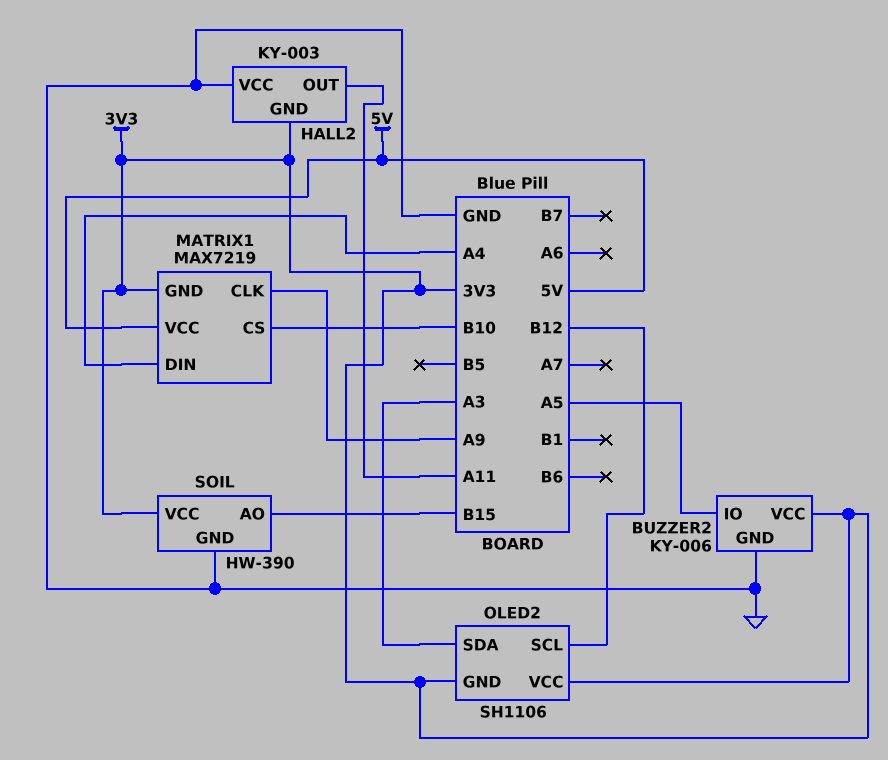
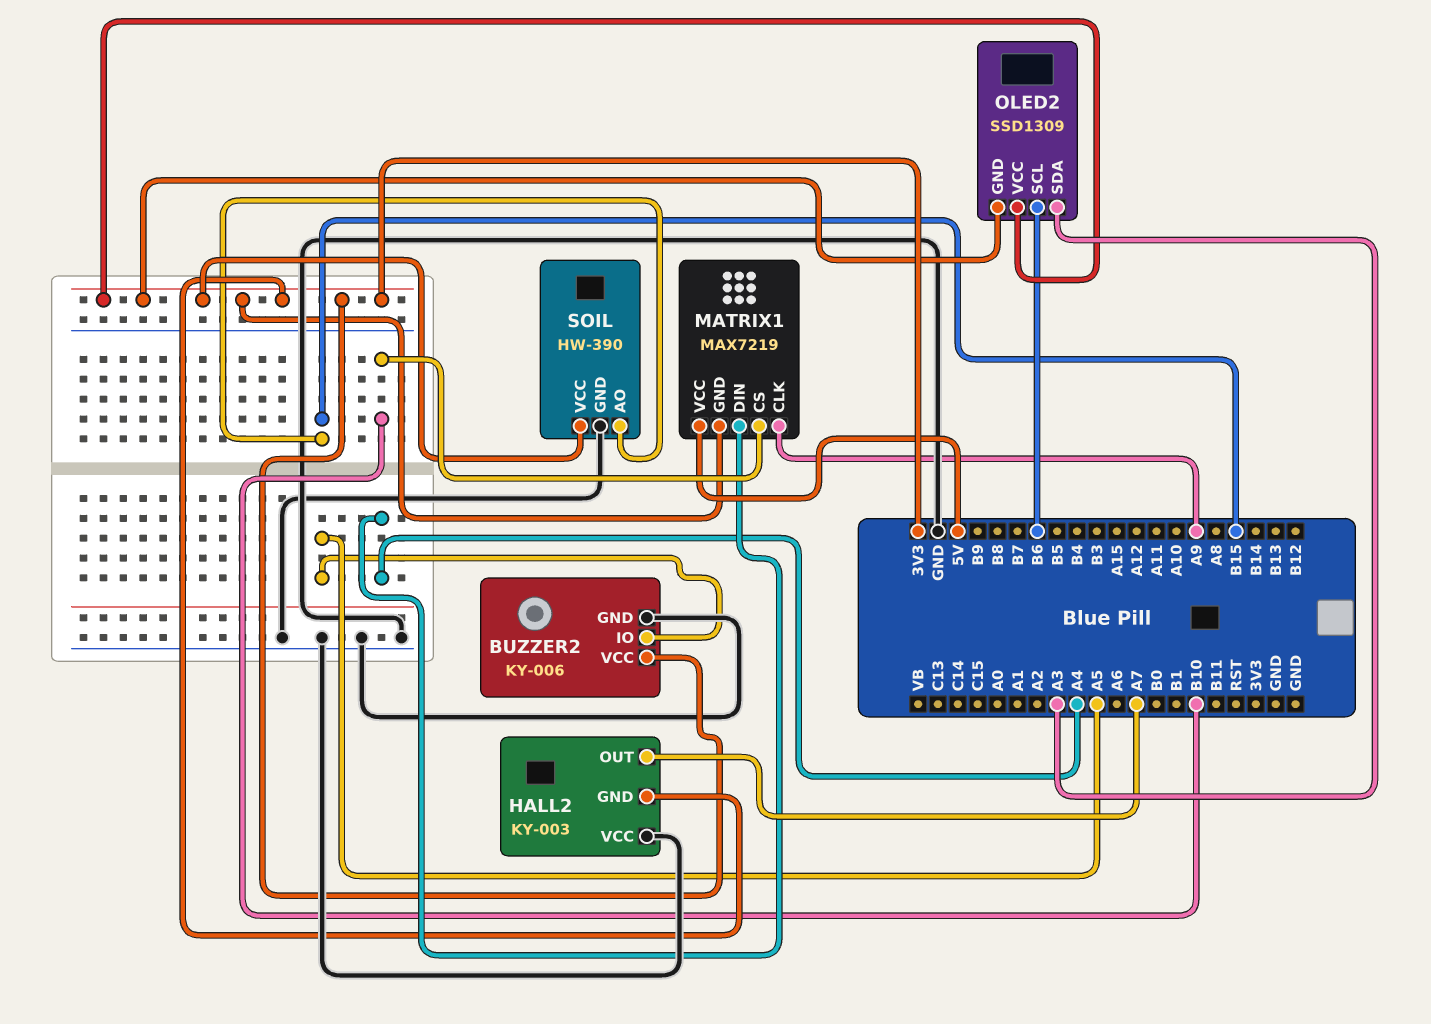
HALL2 pin OUT: A11 -> A7
OLED2: SH1106 -> SSD1309
OLED2 pin SCL: B12 -> B6

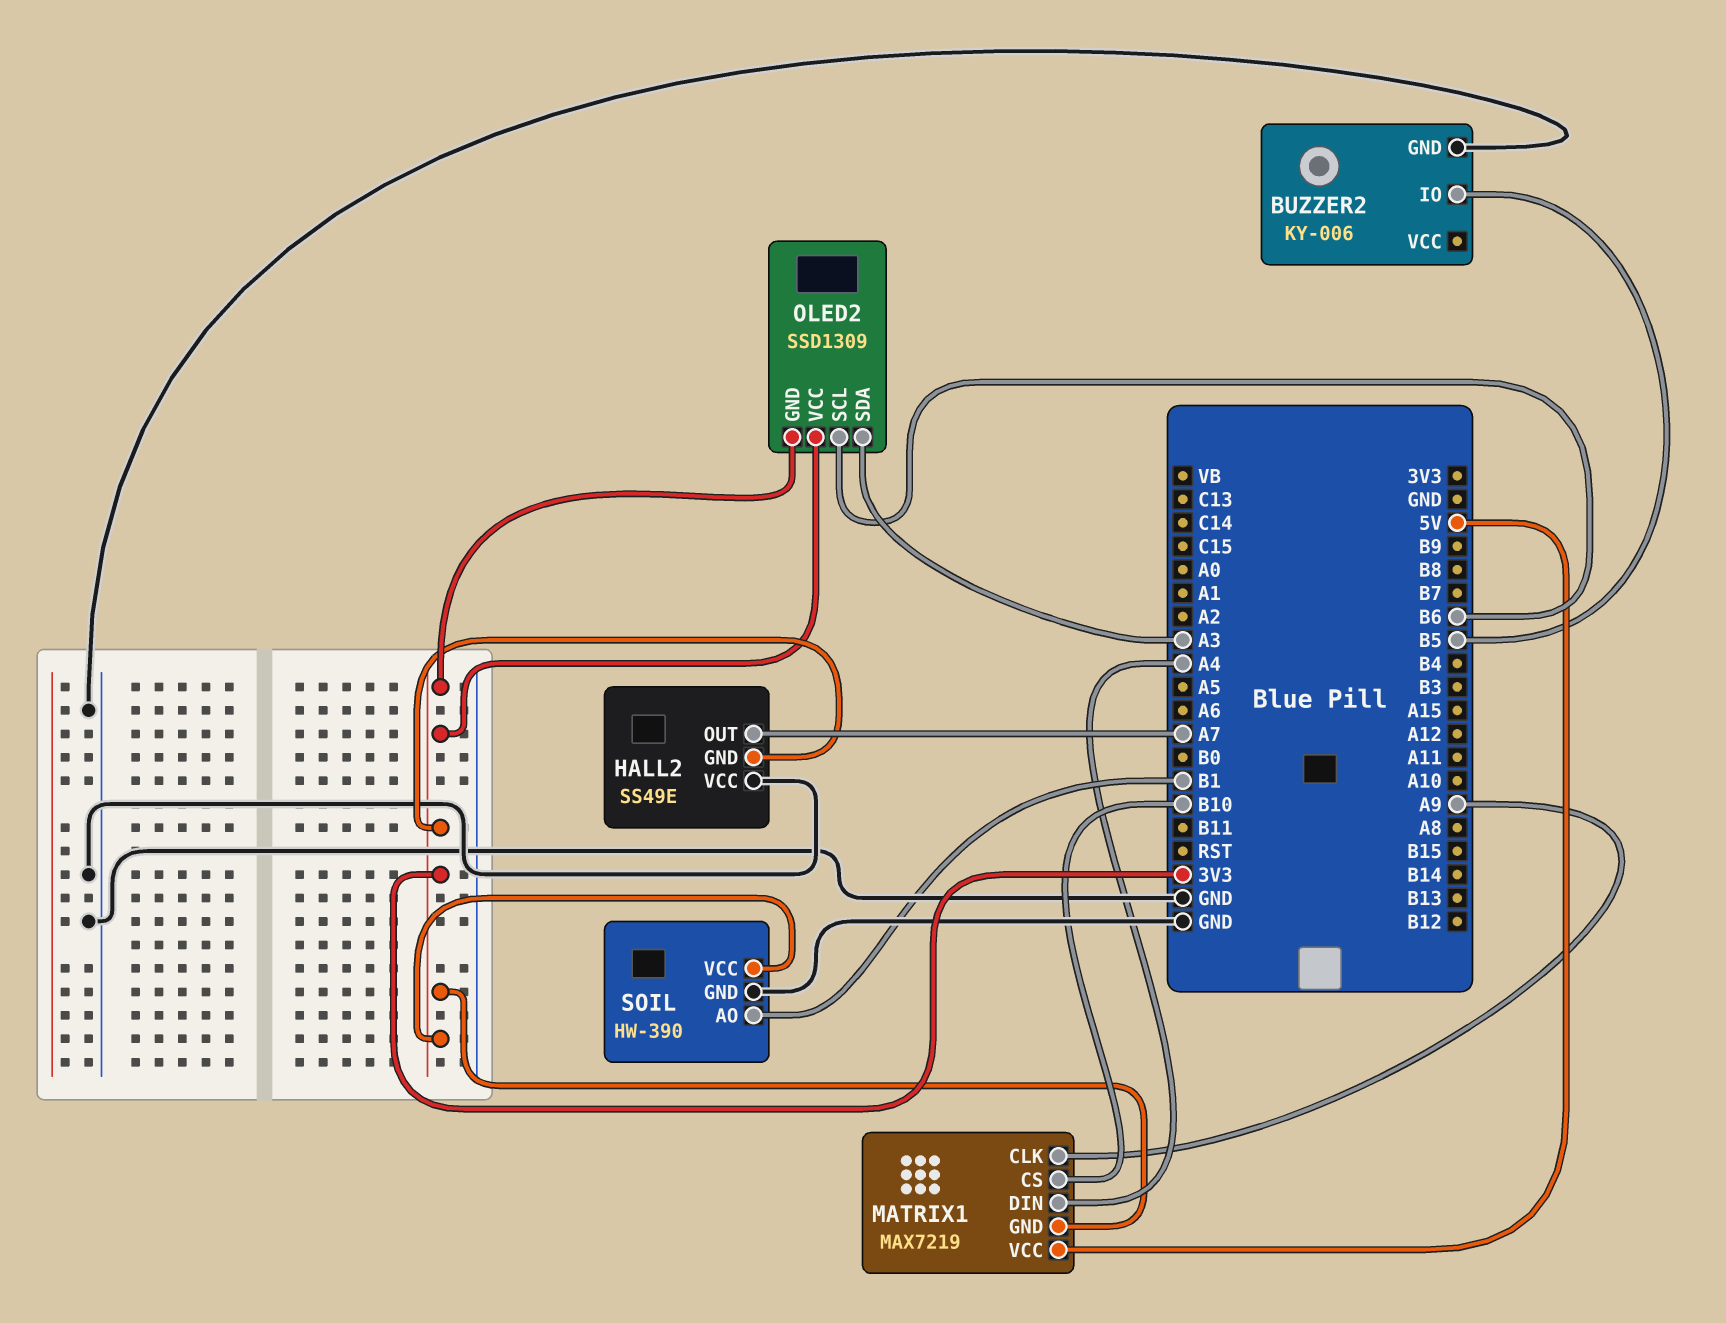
BUZZER2 pin IO: A5 -> B5
BUZZER2 pin VCC: 3V3 -> none
HALL2: KY-003 -> SS49E
SOIL pin AO: B15 -> B1

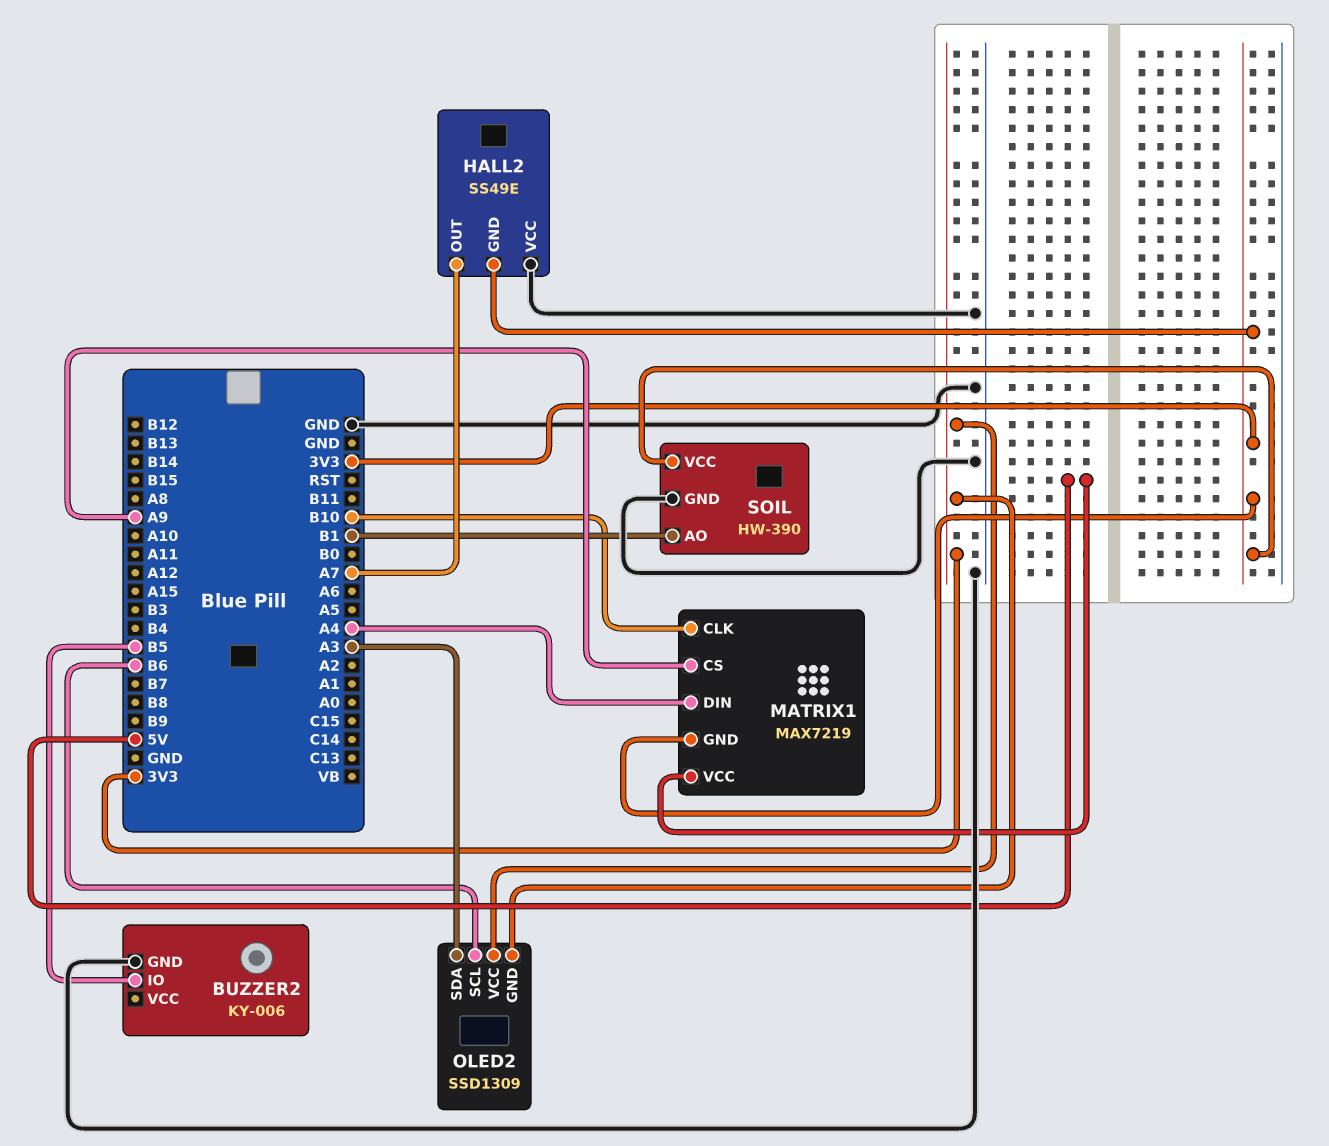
MATRIX1 pin CLK: A9 -> B10
MATRIX1 pin CS: B10 -> A9

